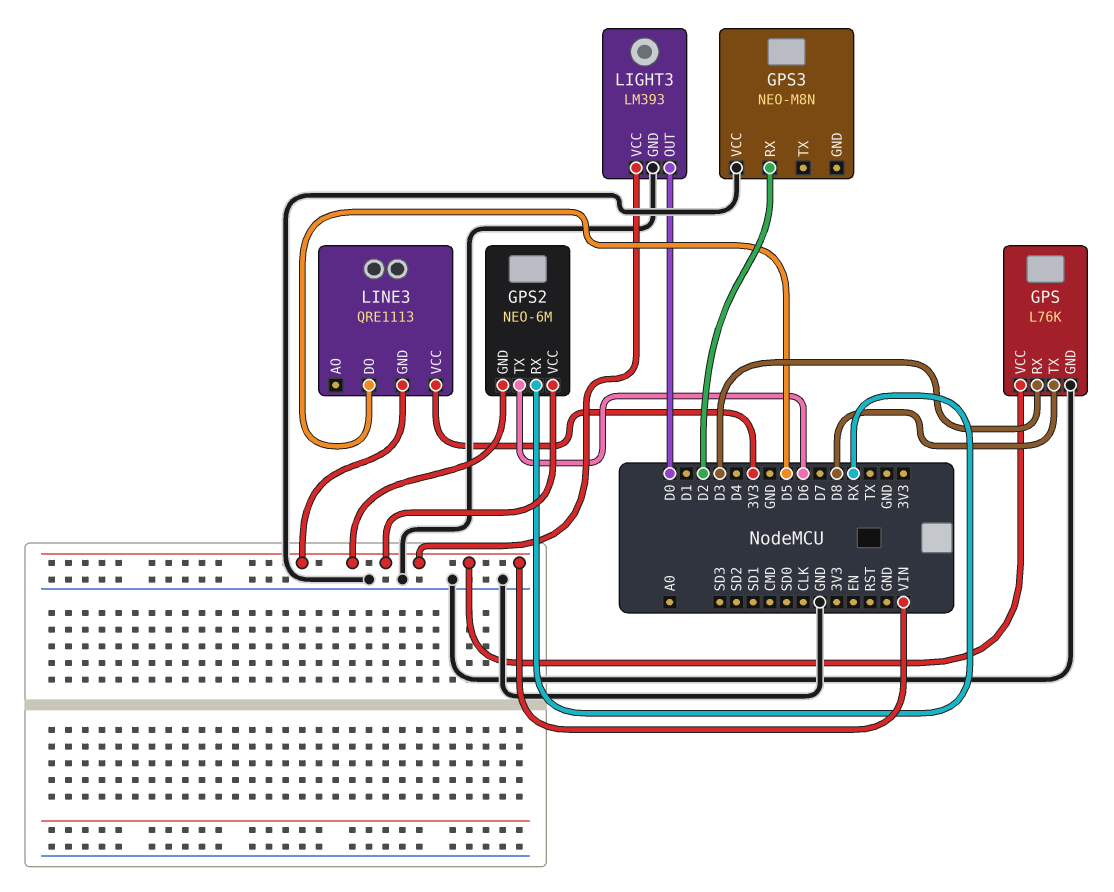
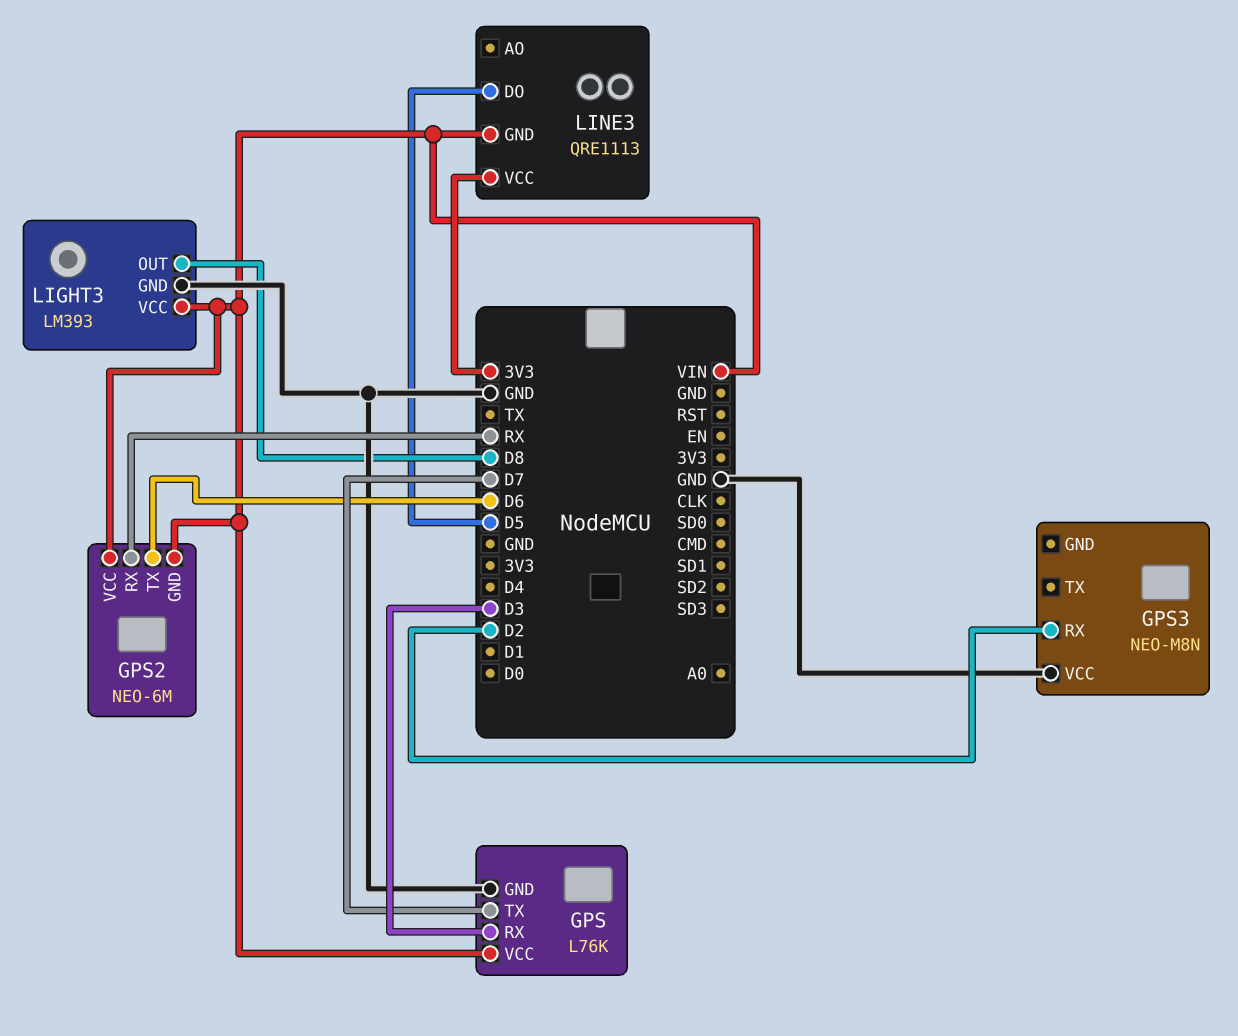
GPS pin TX: D8 -> D7
LIGHT3 pin OUT: D0 -> D8

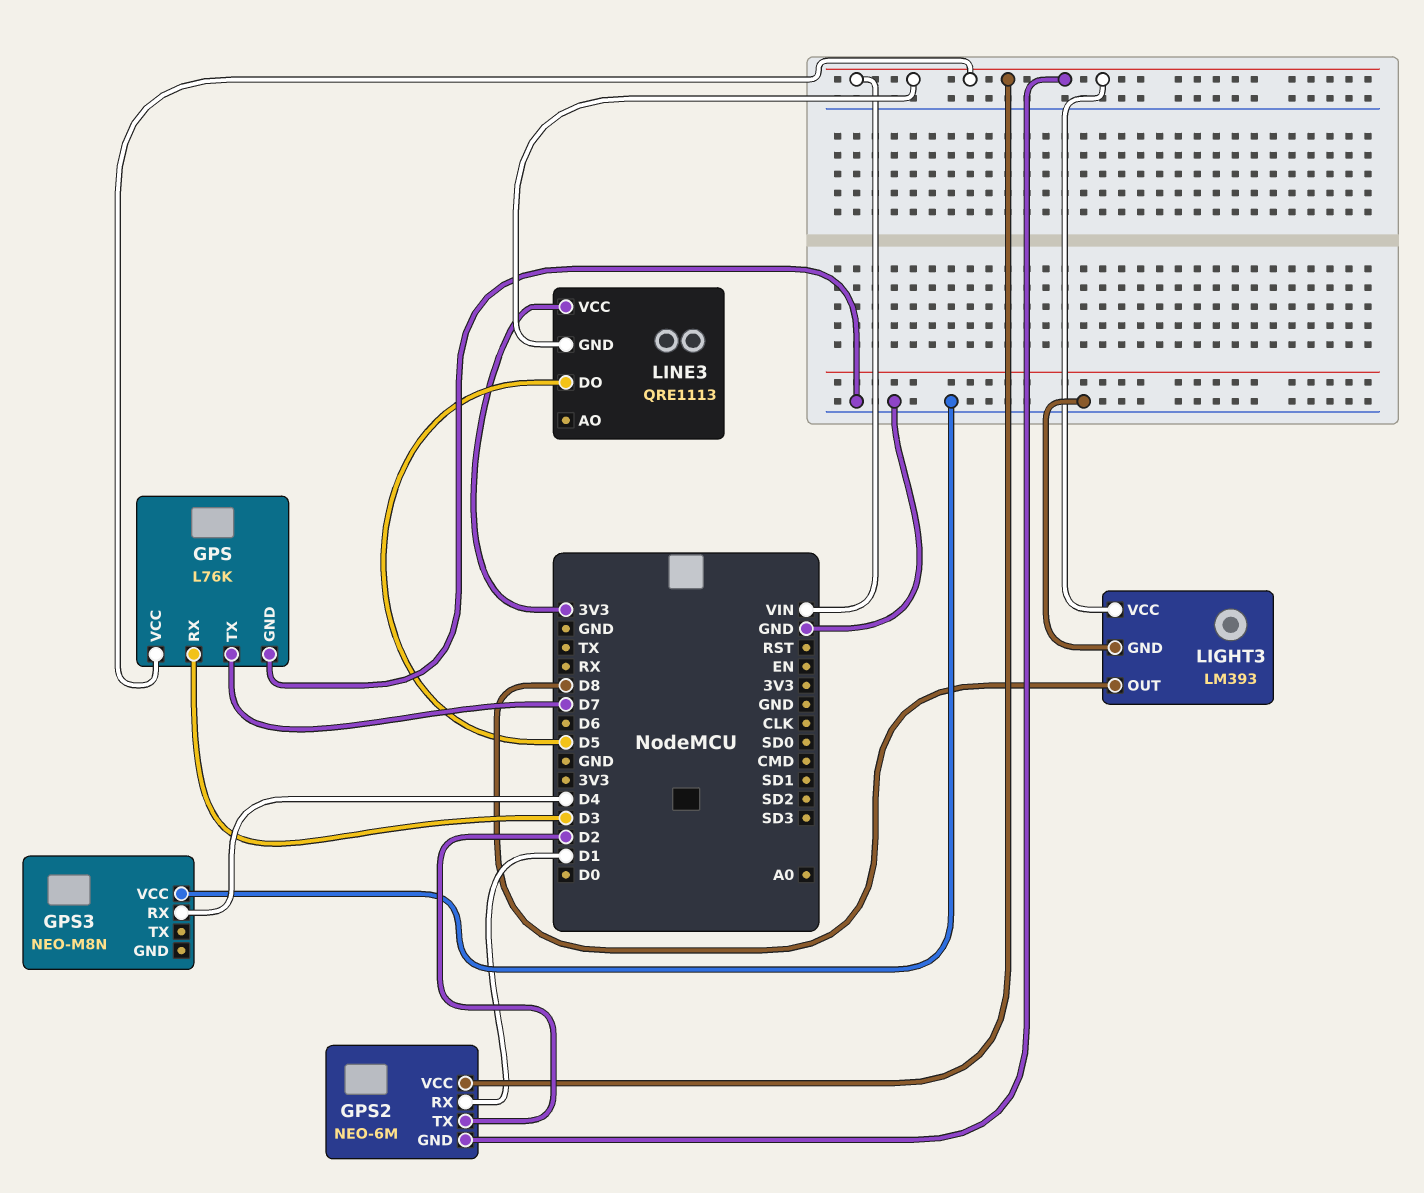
GPS2 pin RX: RX -> D1
GPS2 pin TX: D6 -> D2
GPS3 pin RX: D2 -> D4

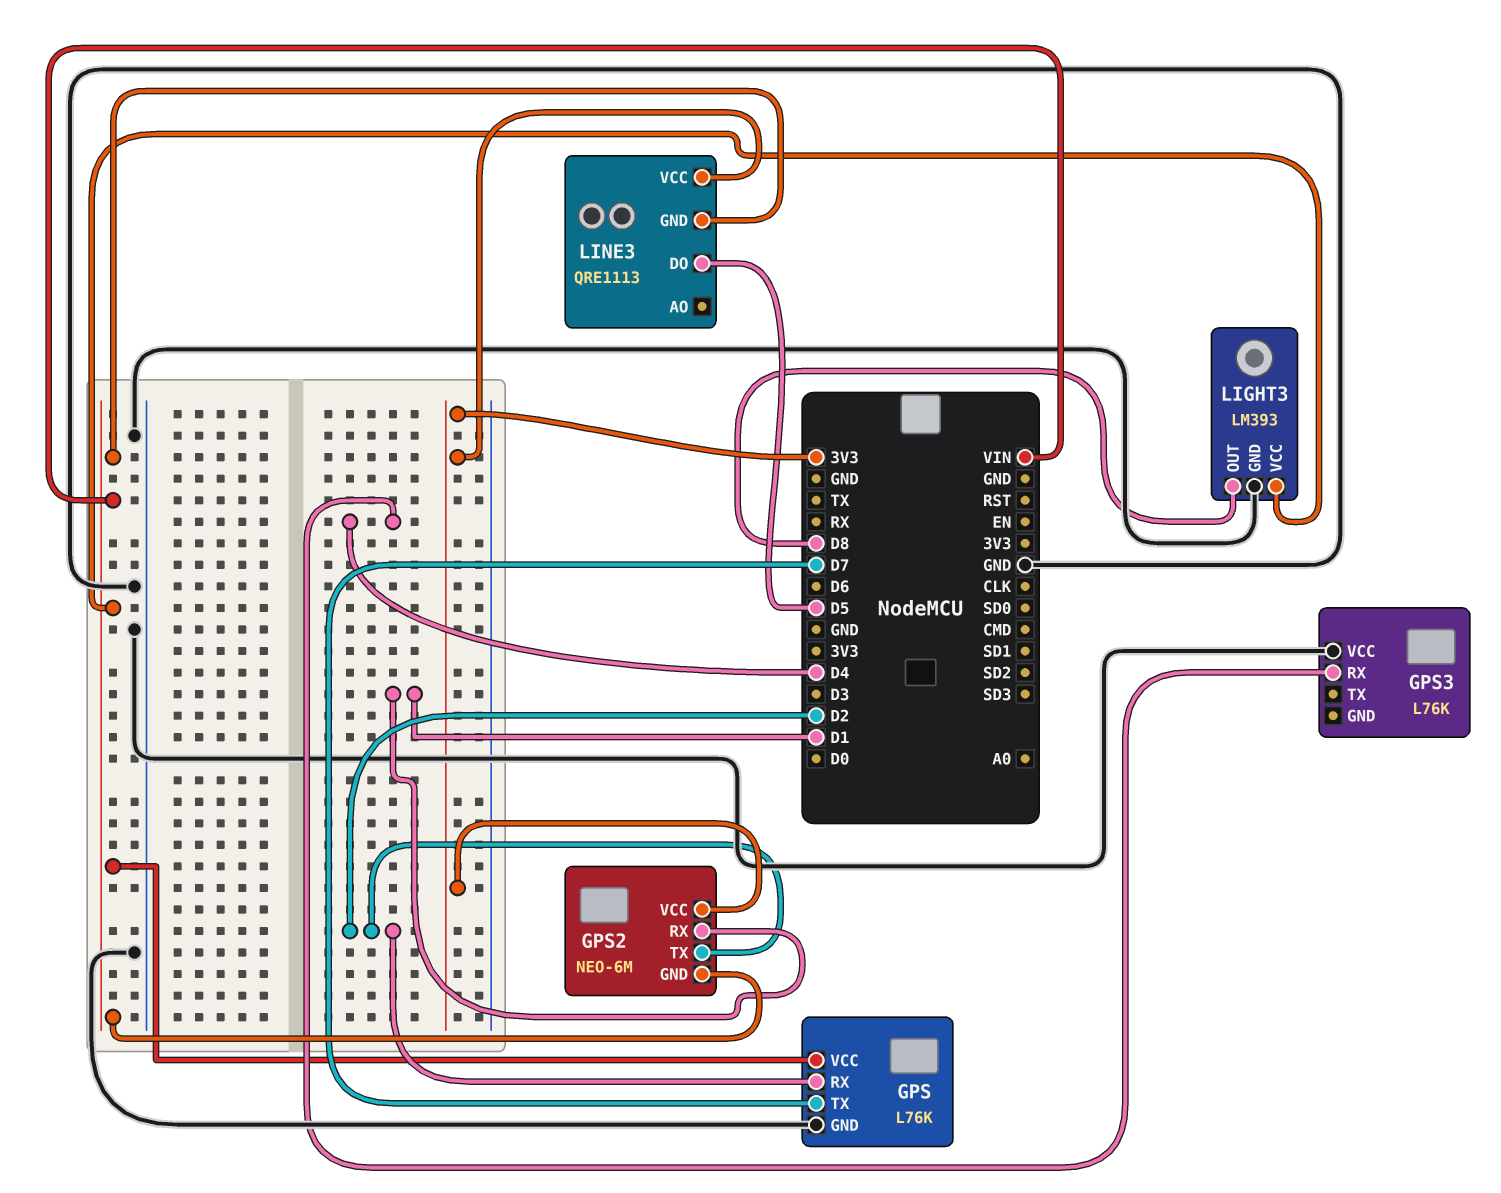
GPS pin RX: D3 -> D2
GPS2 pin VCC: VIN -> 3V3
GPS3: NEO-M8N -> L76K

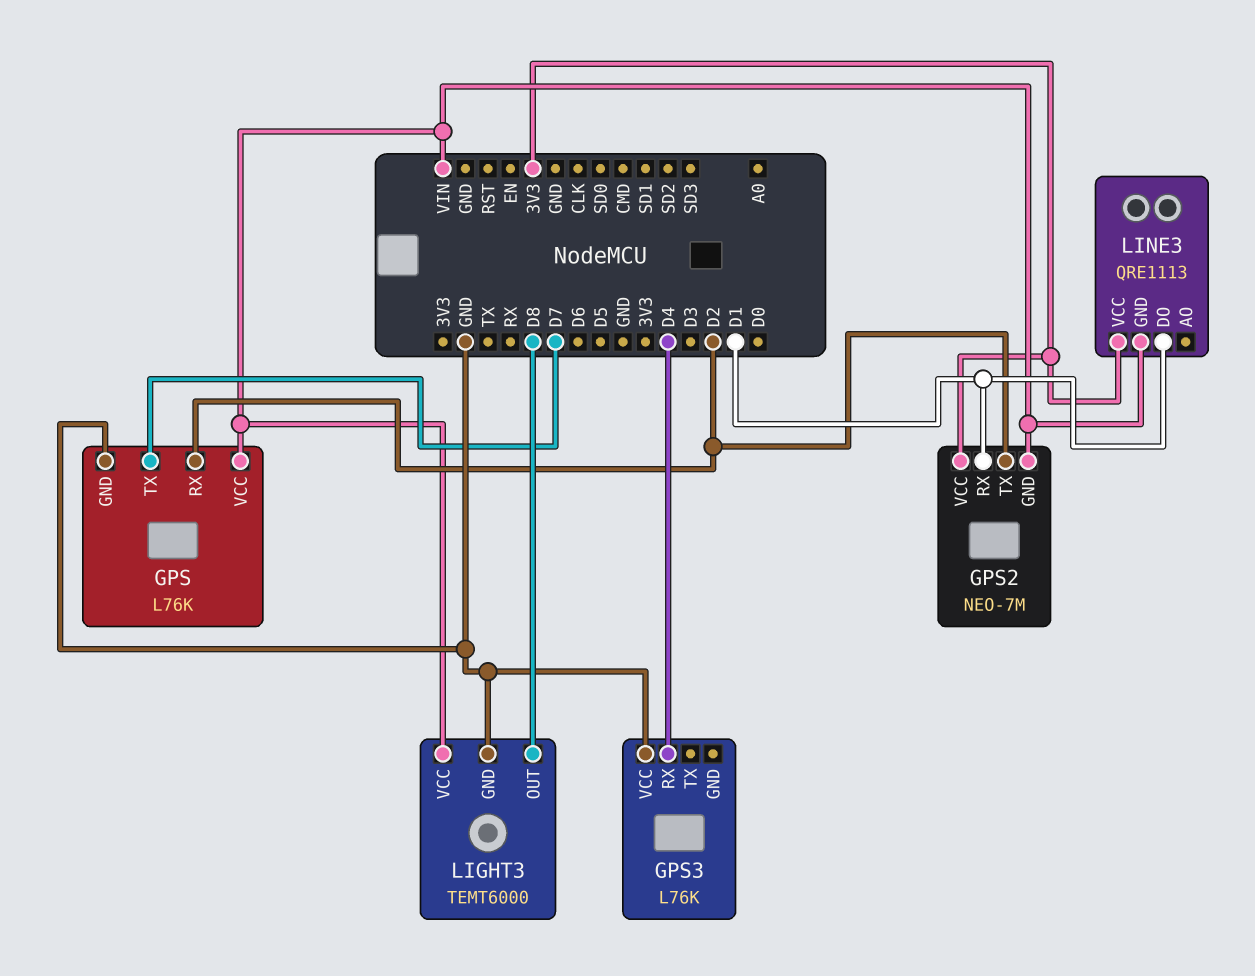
GPS2: NEO-6M -> NEO-7M
LIGHT3: LM393 -> TEMT6000
LINE3 pin DO: D5 -> D1

